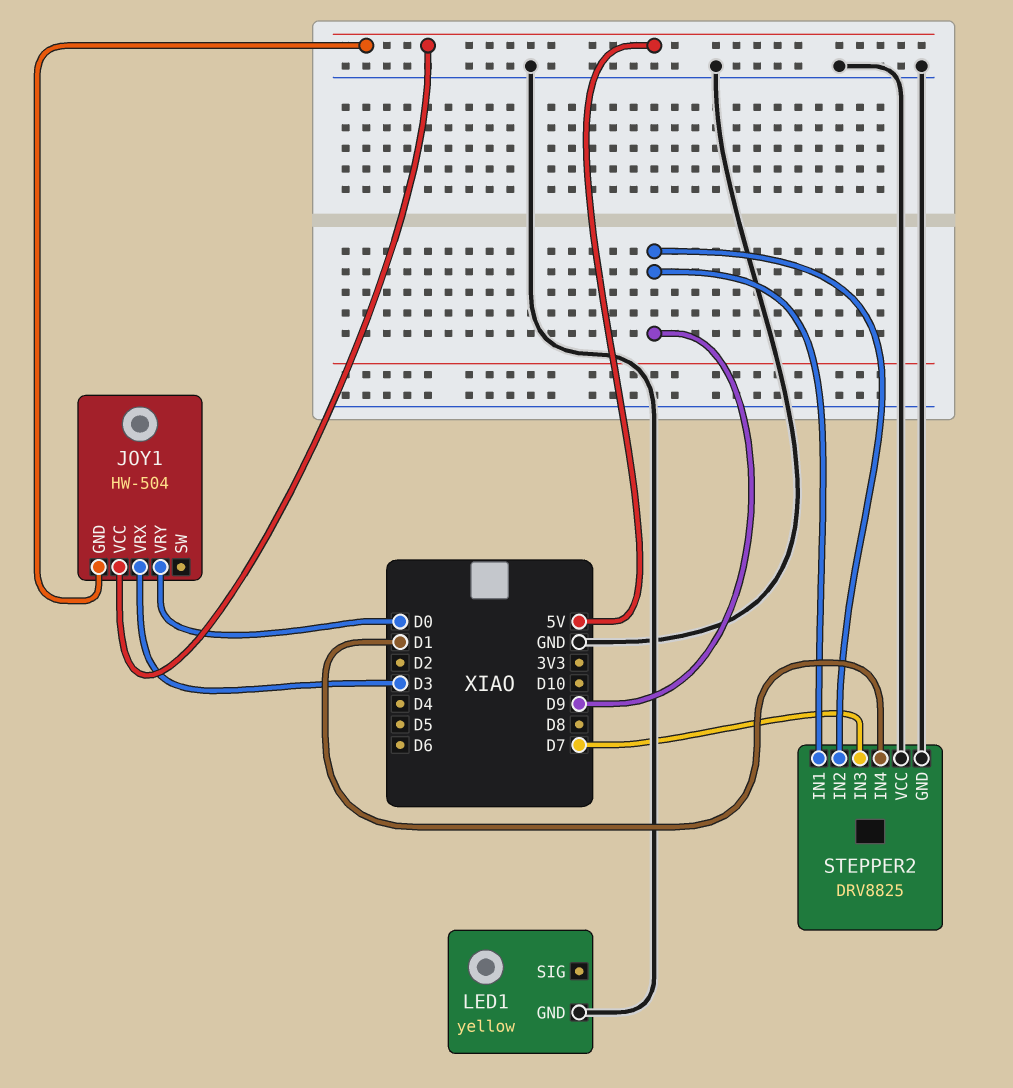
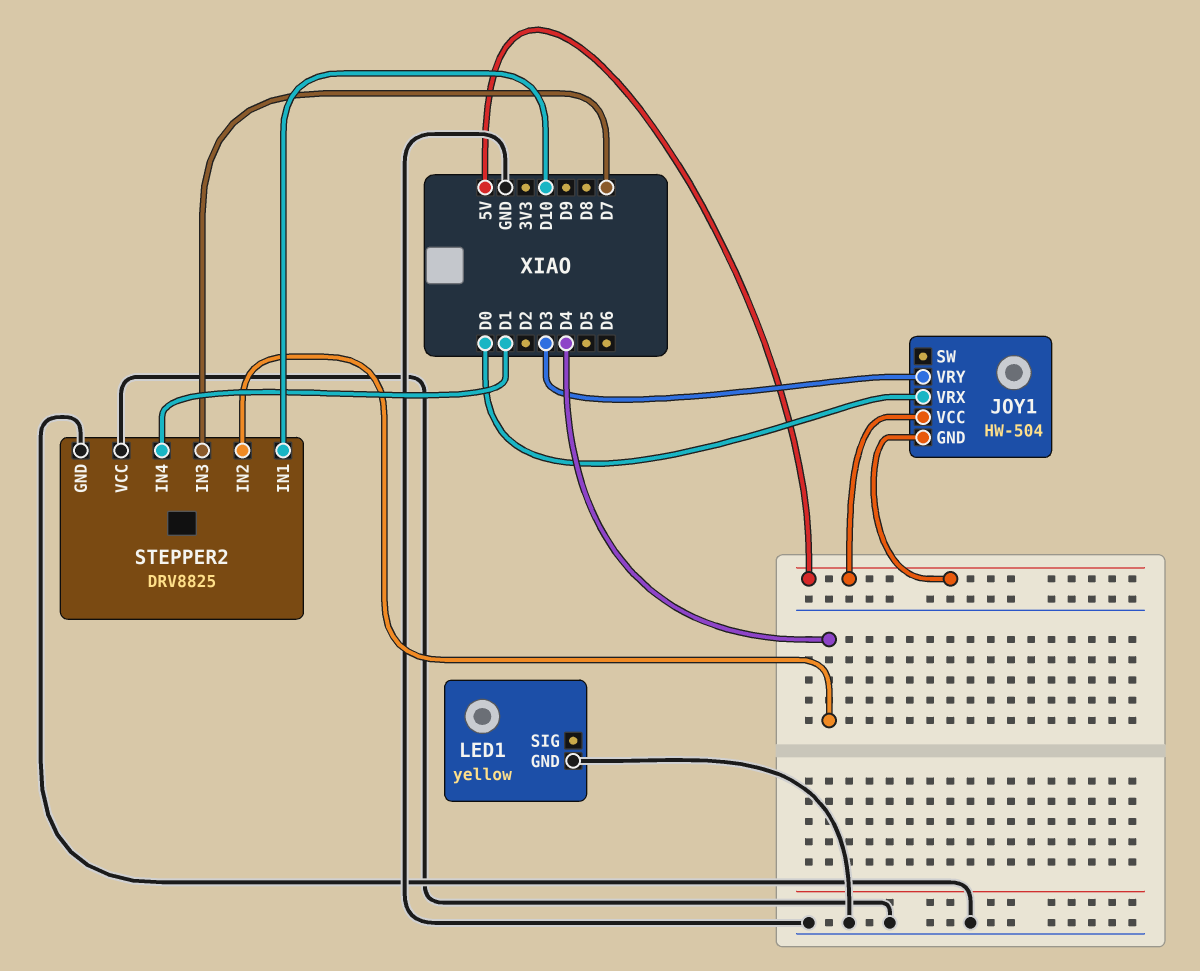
JOY1 pin VRX: D3 -> D0
JOY1 pin VRY: D0 -> D3
STEPPER2 pin IN1: D9 -> D10
STEPPER2 pin IN2: D9 -> D4

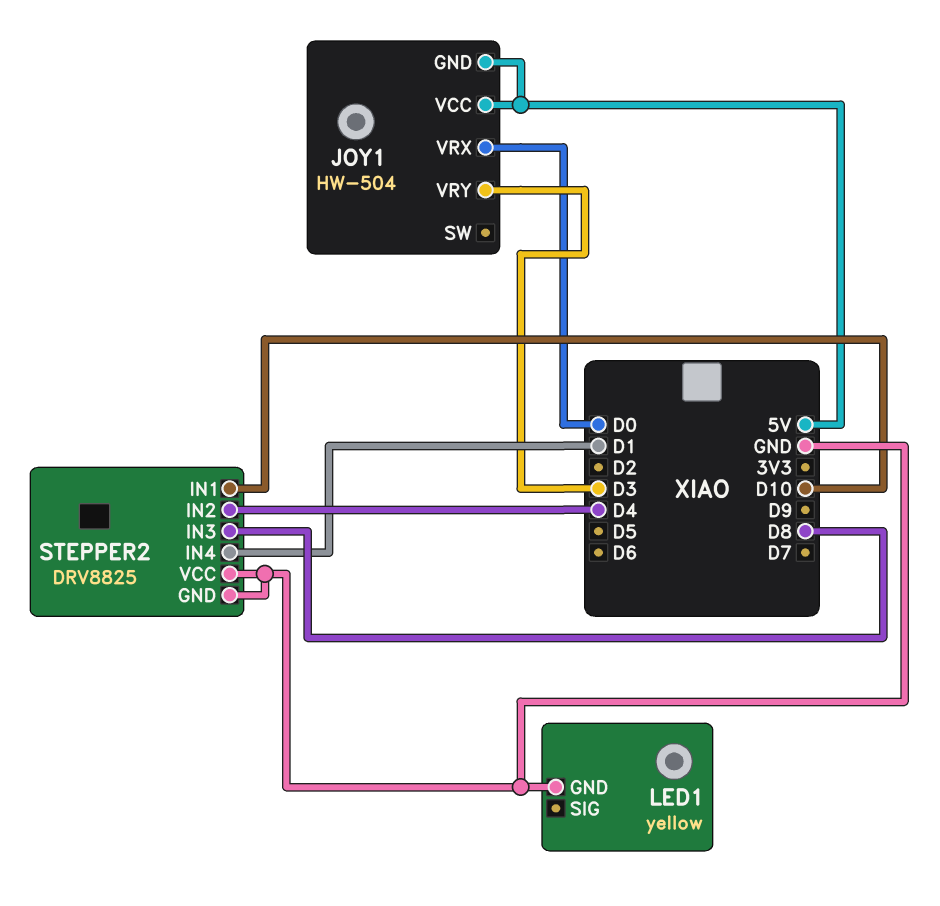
STEPPER2 pin IN3: D7 -> D8

